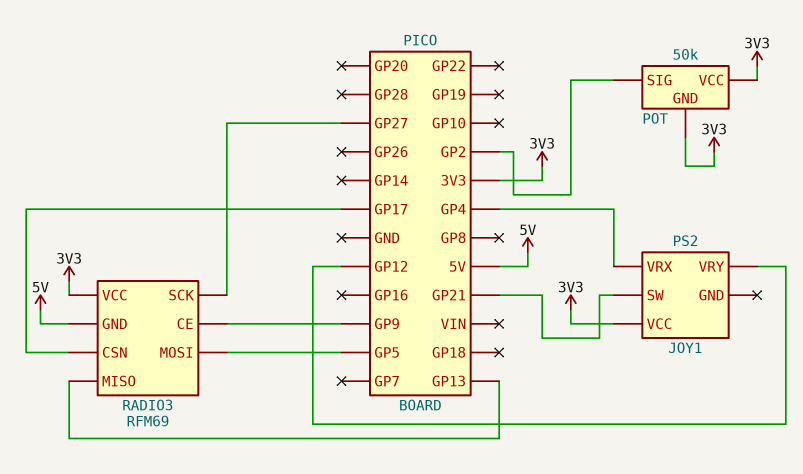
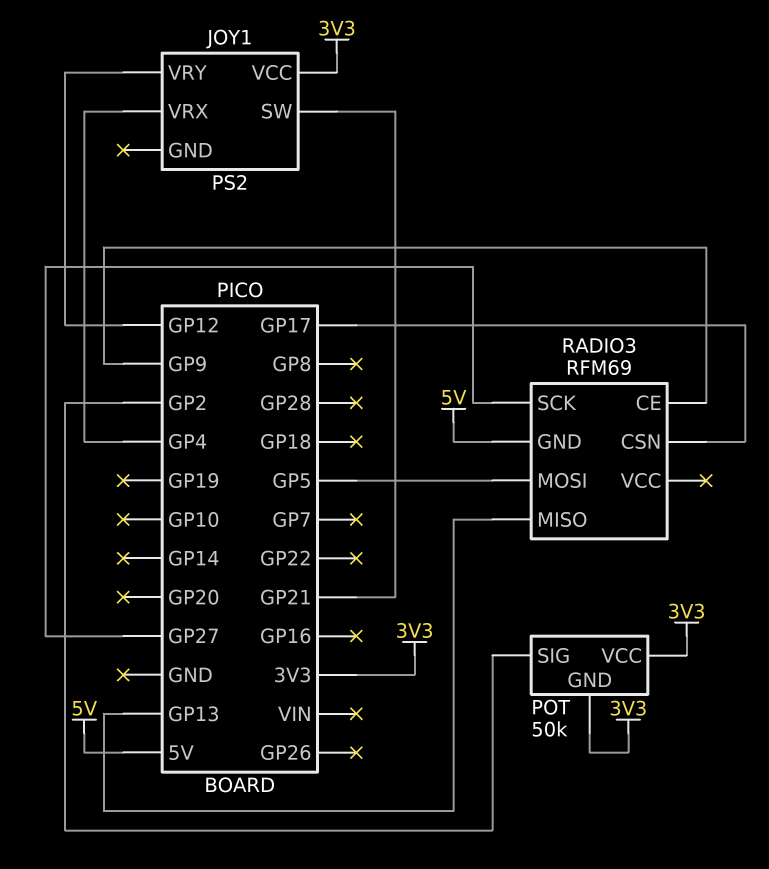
RADIO3 pin VCC: 3V3 -> none

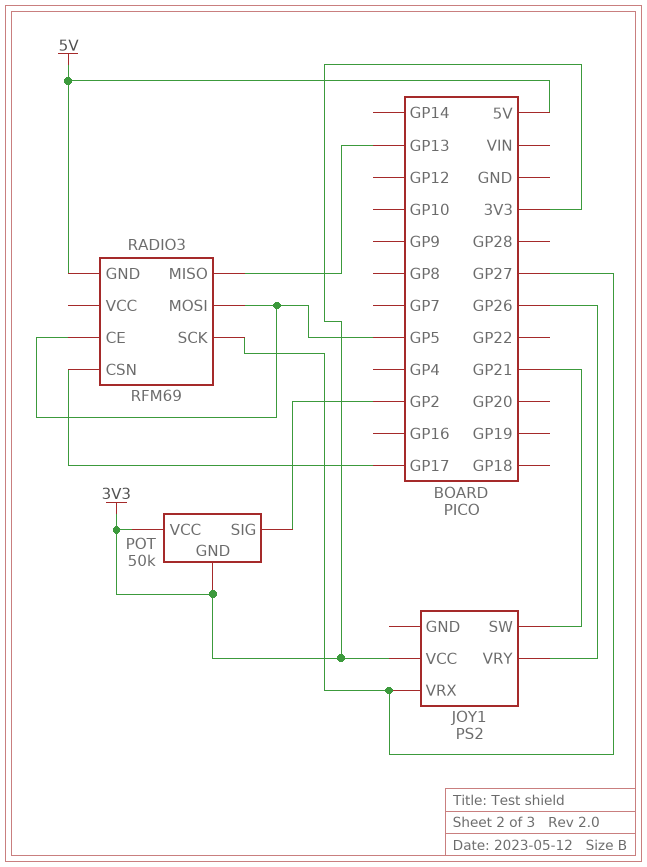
JOY1 pin VRX: GP4 -> GP27
JOY1 pin VRY: GP12 -> GP26
RADIO3 pin CE: GP9 -> GP5

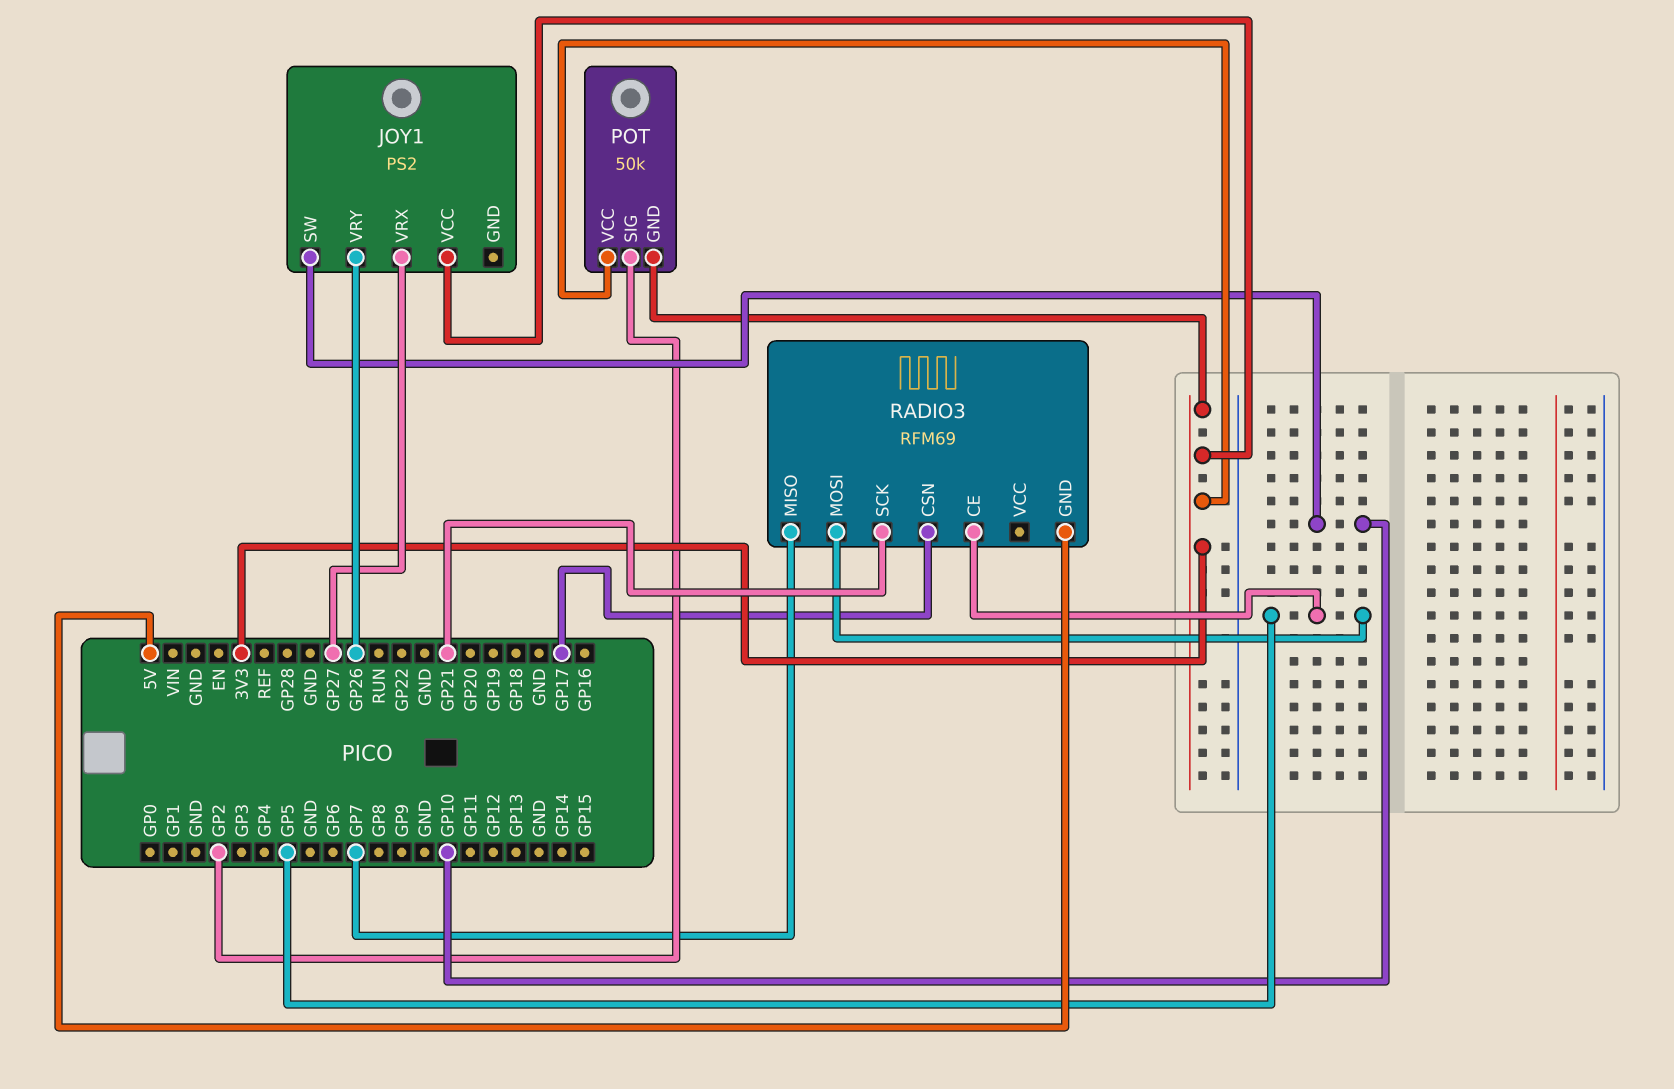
JOY1 pin SW: GP21 -> GP10
RADIO3 pin MISO: GP13 -> GP7
RADIO3 pin SCK: GP27 -> GP21

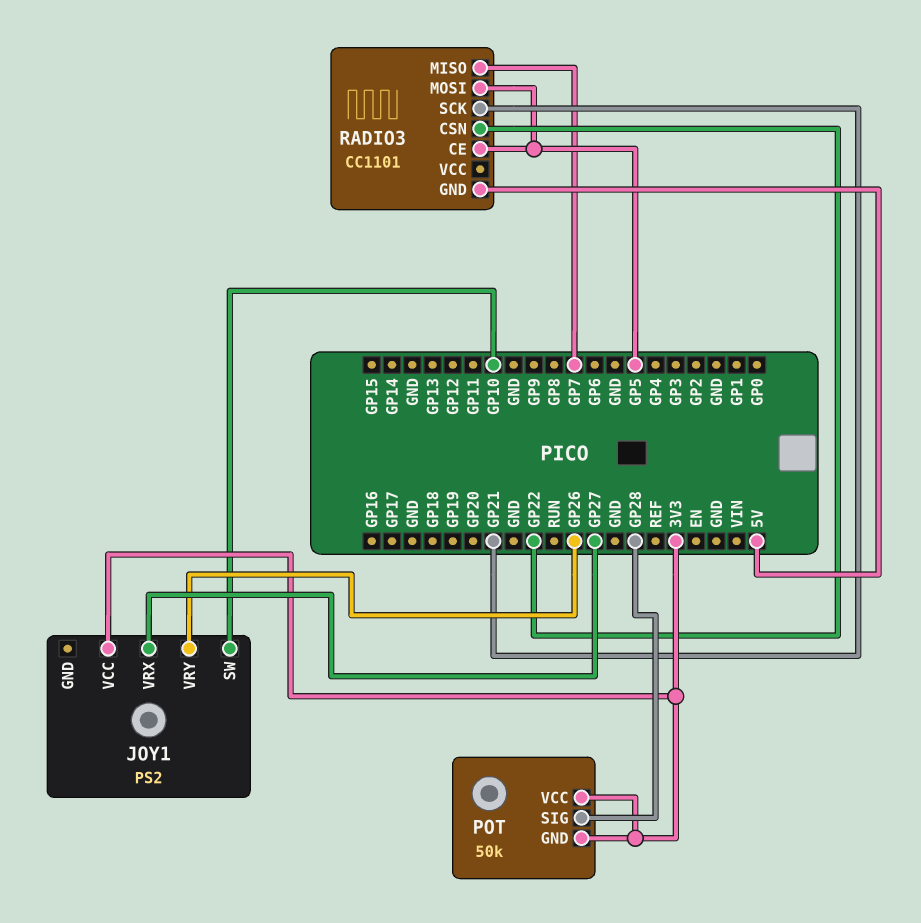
POT pin SIG: GP2 -> GP28
RADIO3: RFM69 -> CC1101
RADIO3 pin CSN: GP17 -> GP22

